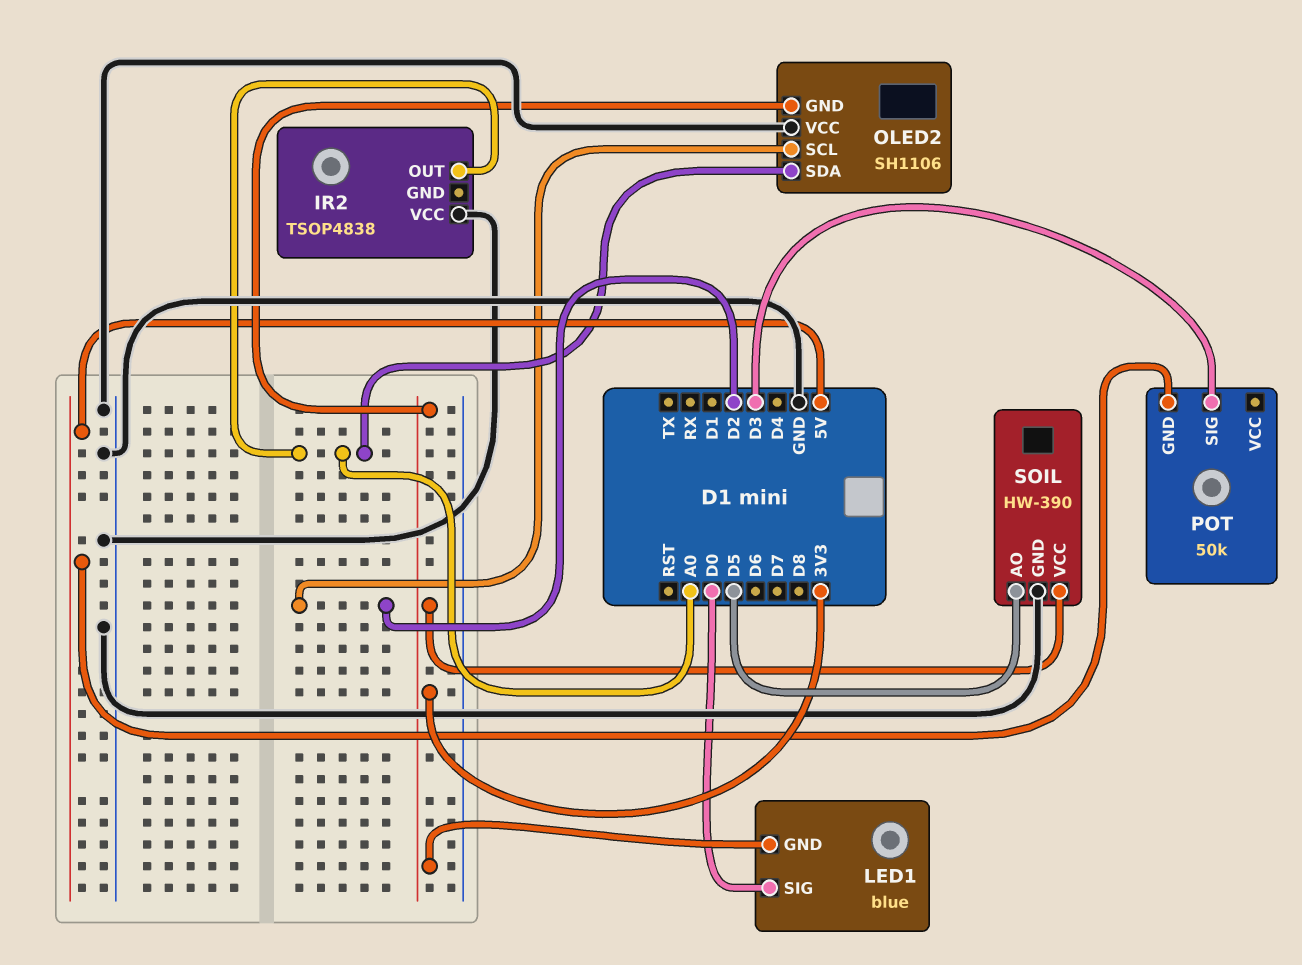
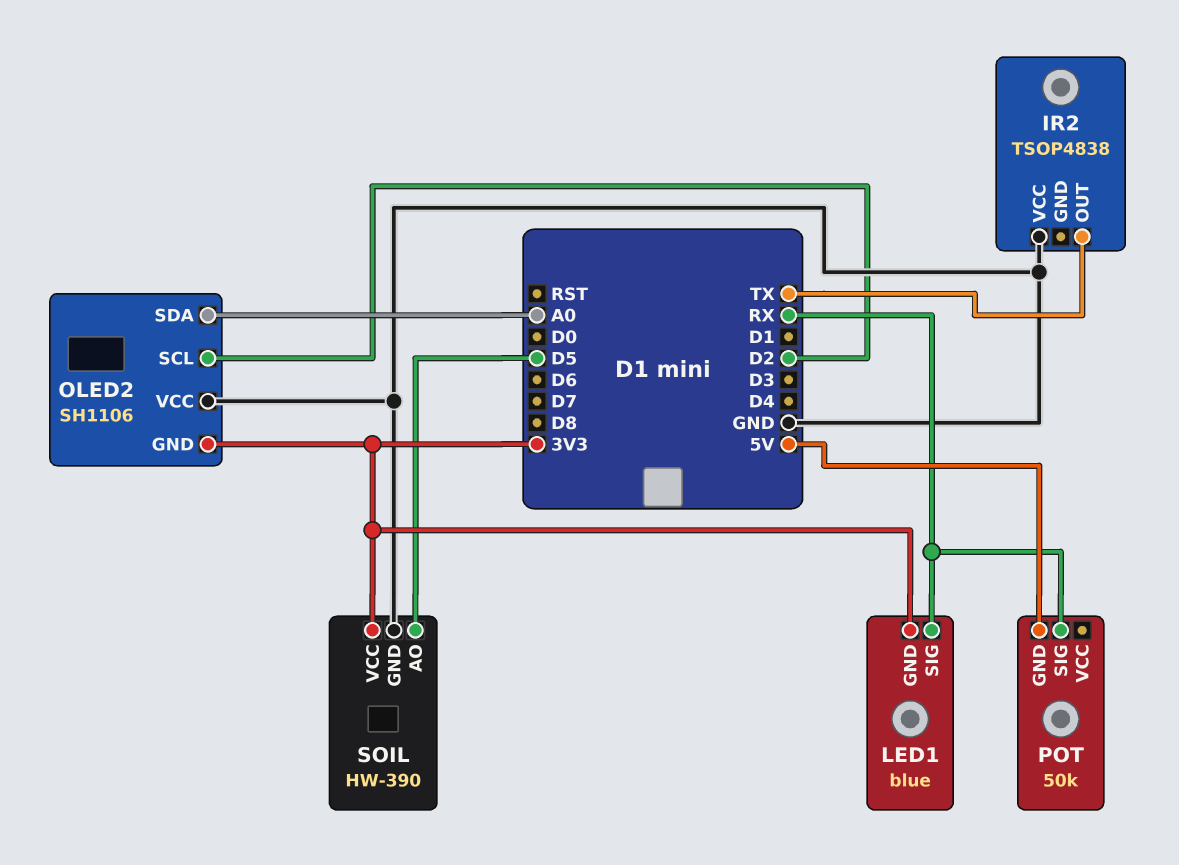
IR2 pin OUT: A0 -> TX
LED1 pin SIG: D0 -> RX
POT pin SIG: D3 -> RX

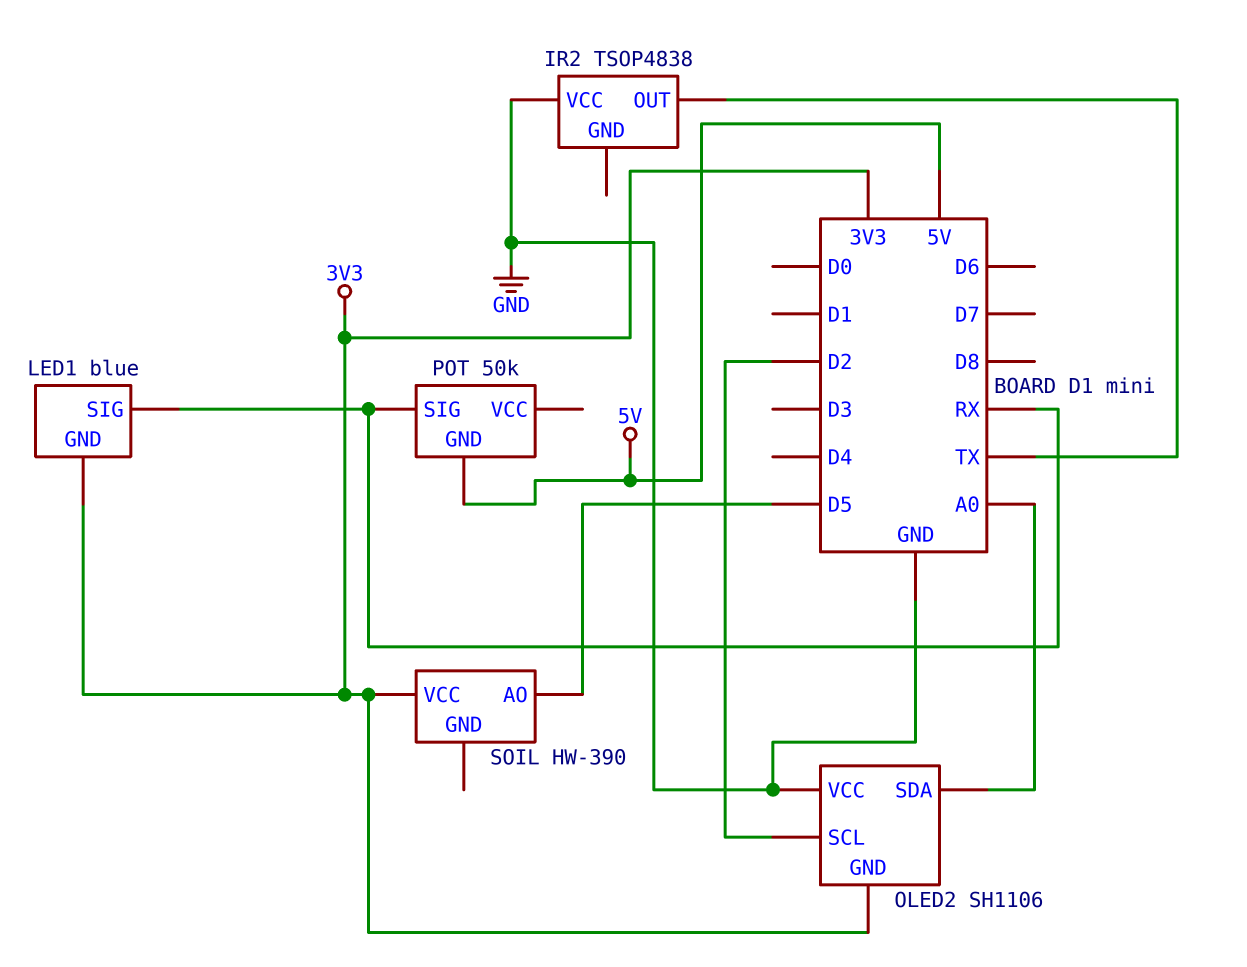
SOIL pin GND: GND -> none

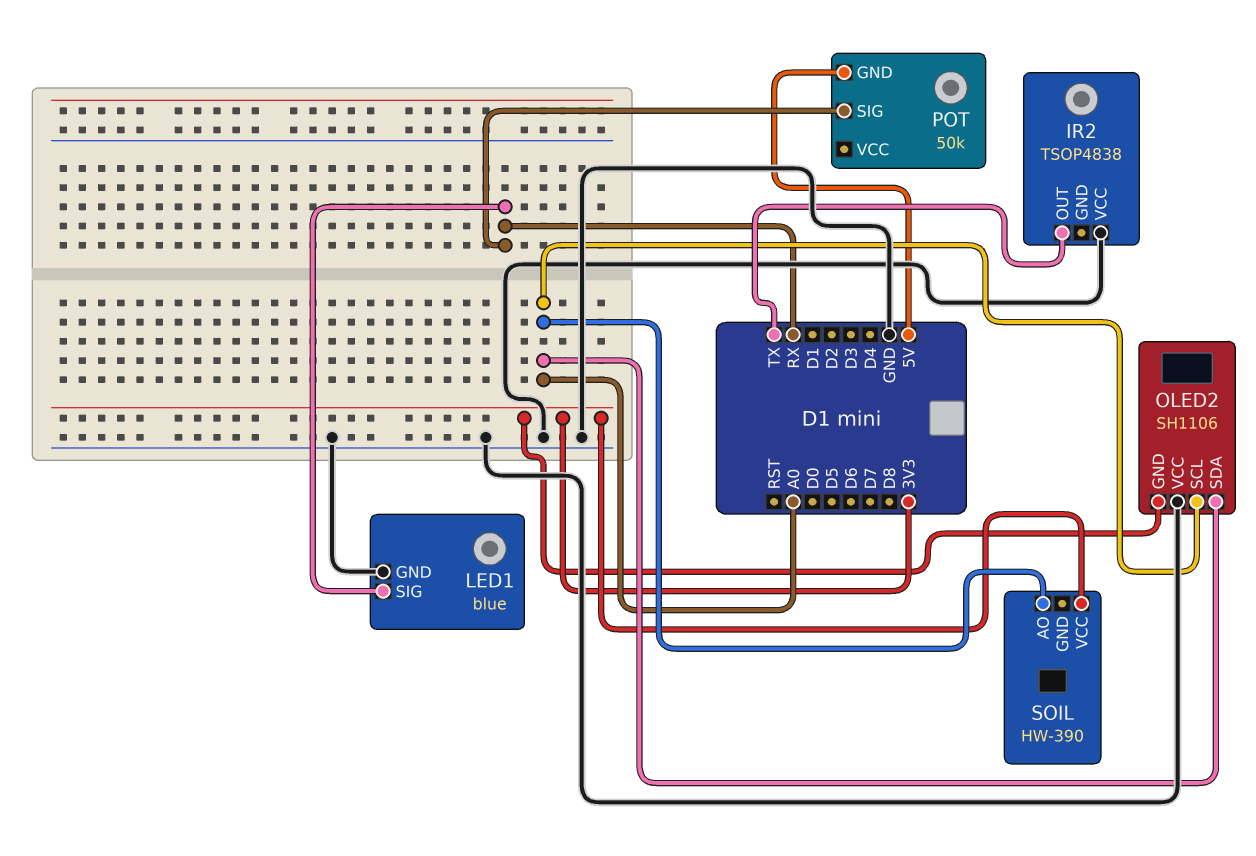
LED1 pin GND: 3V3 -> GND
OLED2 pin SCL: D2 -> A0
SOIL pin AO: D5 -> A0

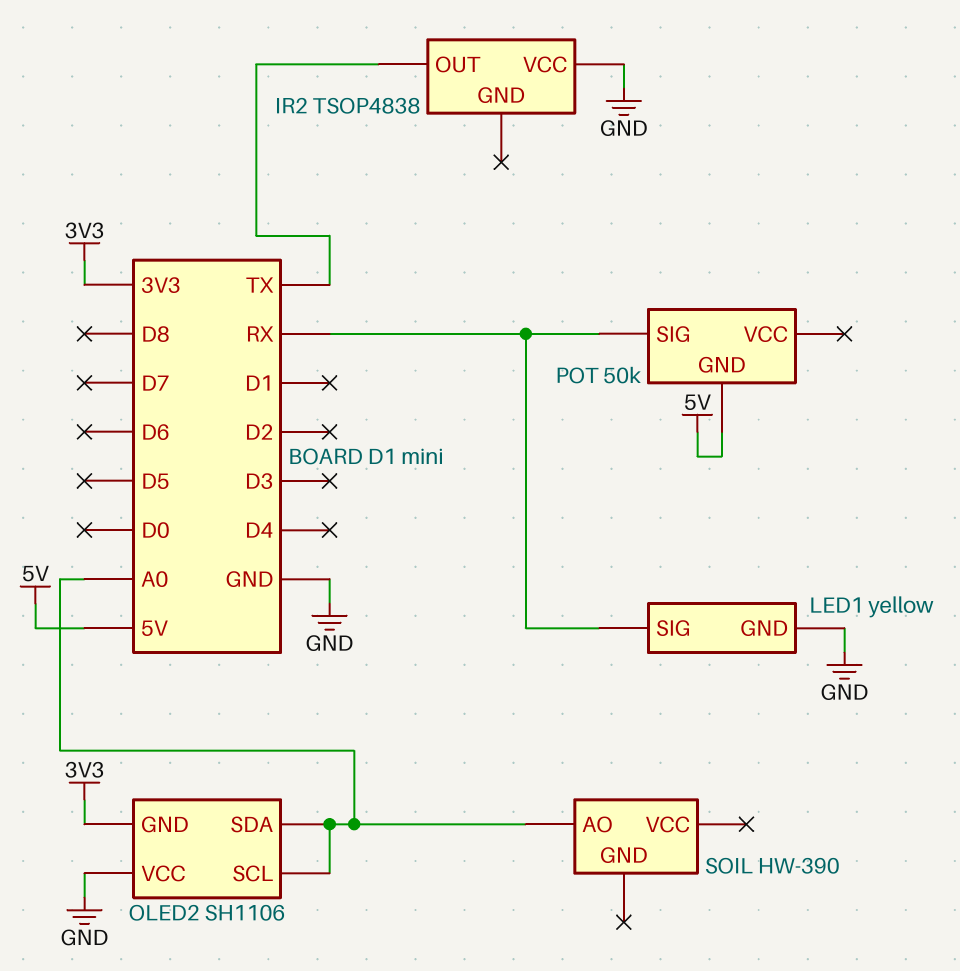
LED1: blue -> yellow
SOIL pin VCC: 3V3 -> none

